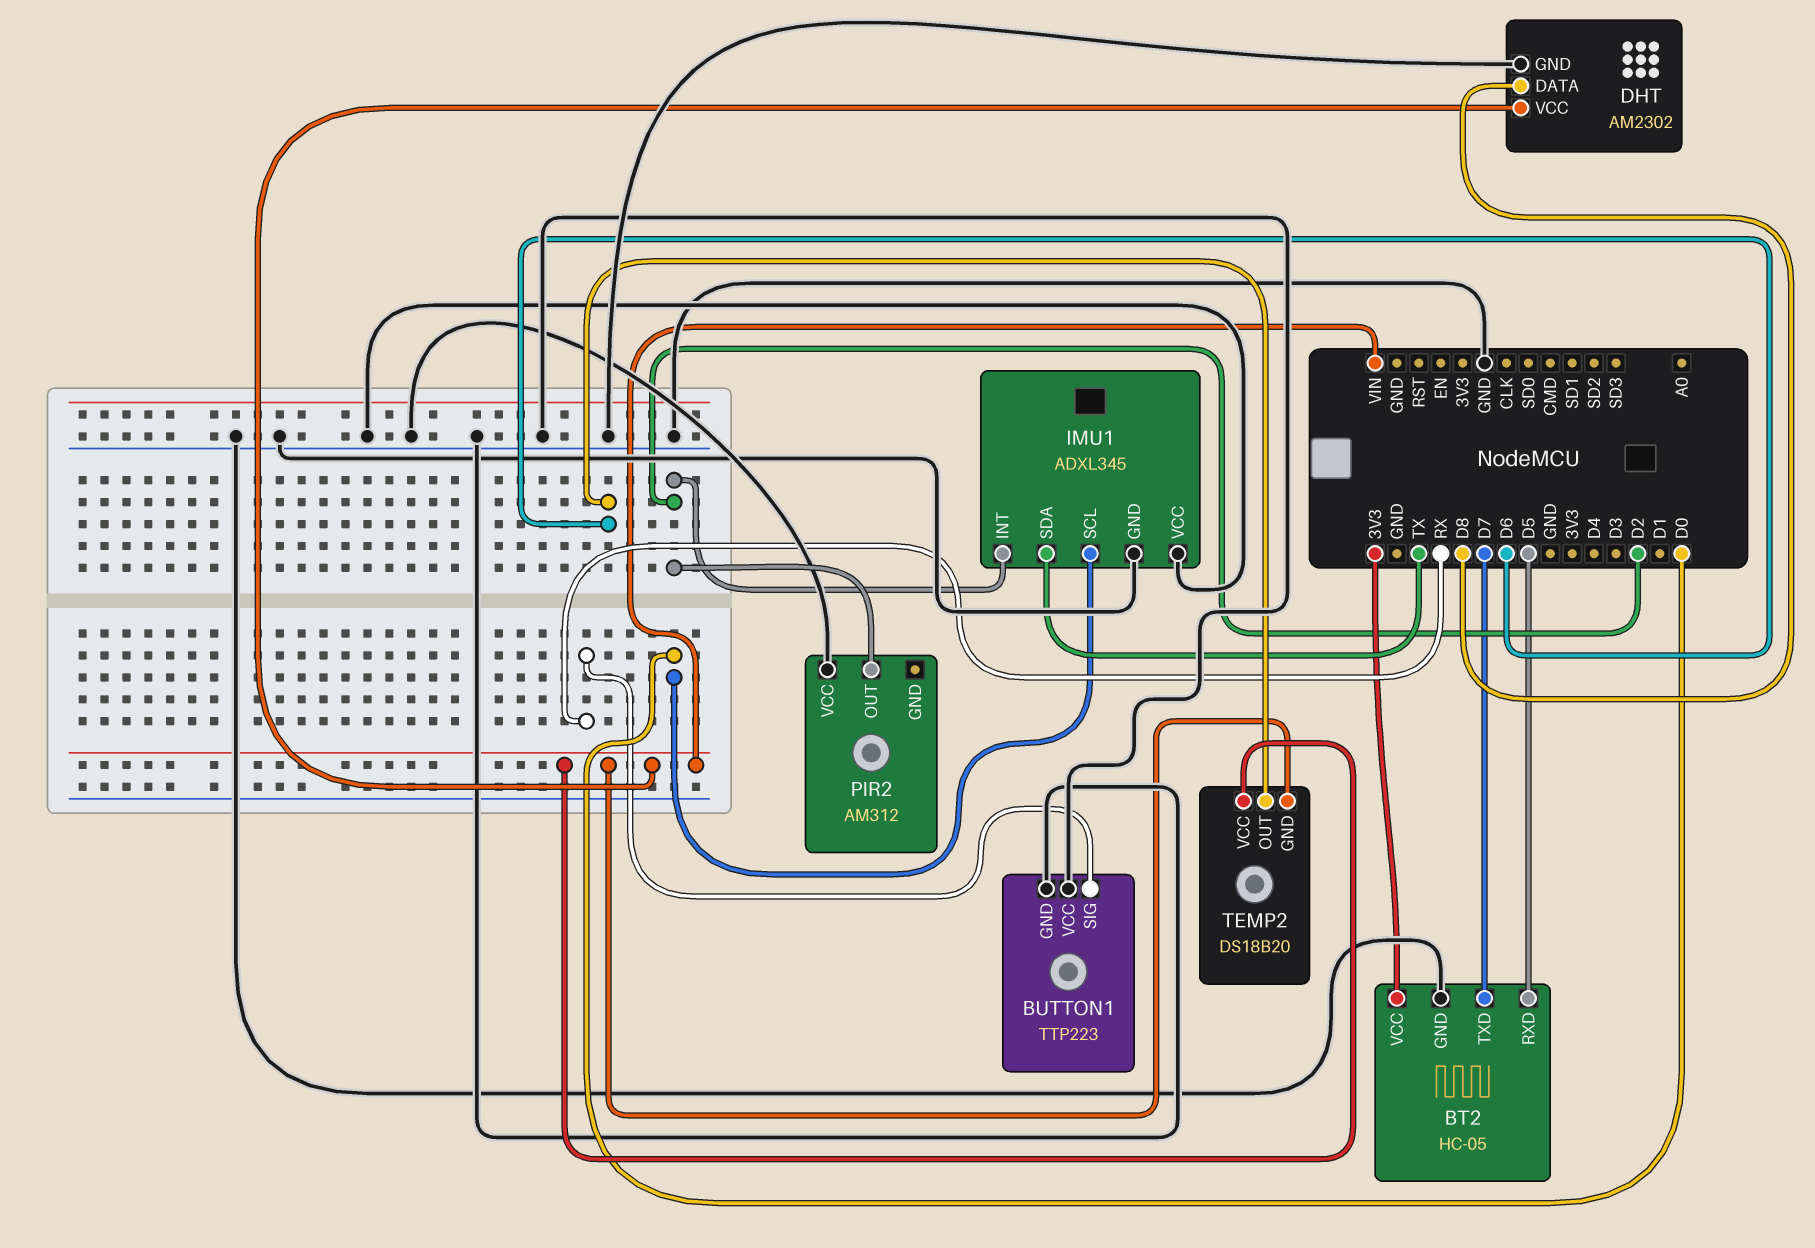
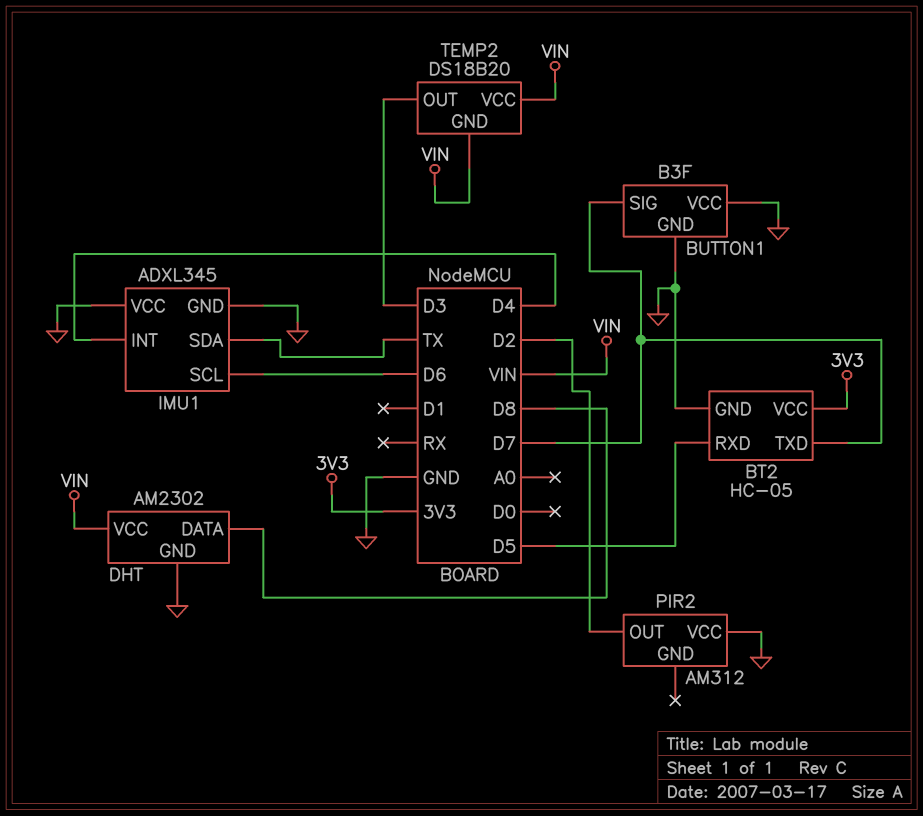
BUTTON1: TTP223 -> B3F
BUTTON1 pin SIG: RX -> D7
IMU1 pin INT: D2 -> D4
IMU1 pin SCL: D0 -> D6
TEMP2 pin OUT: D6 -> D3

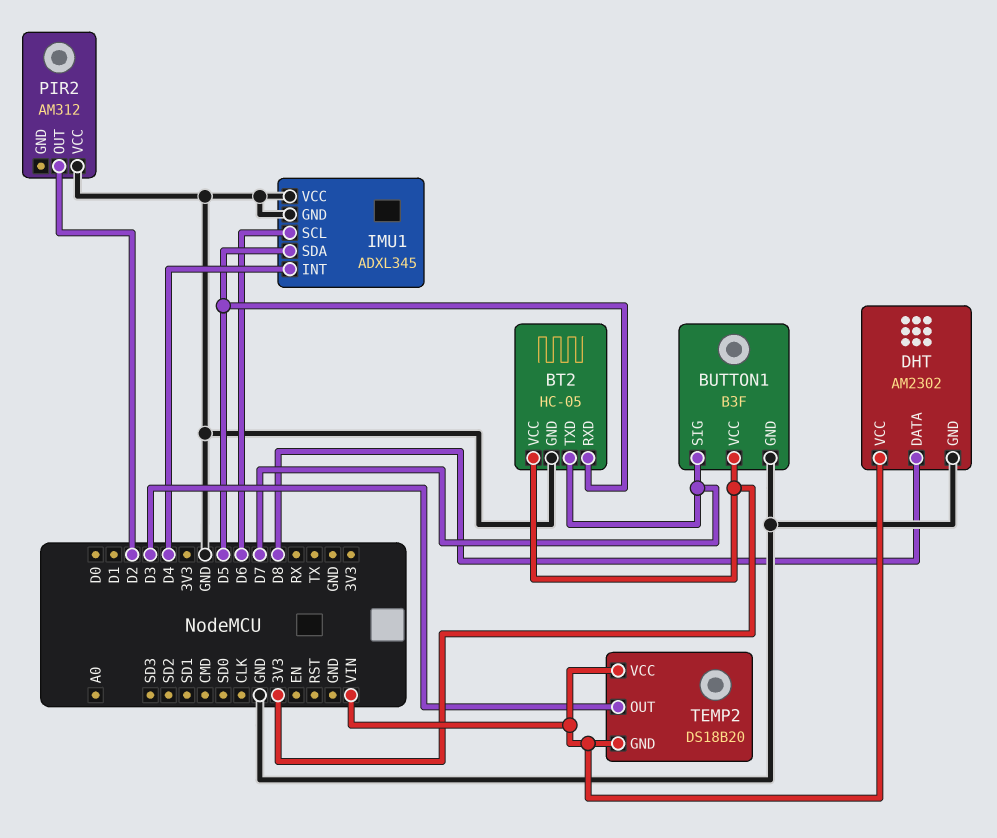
BUTTON1 pin VCC: GND -> 3V3
IMU1 pin SDA: TX -> D5

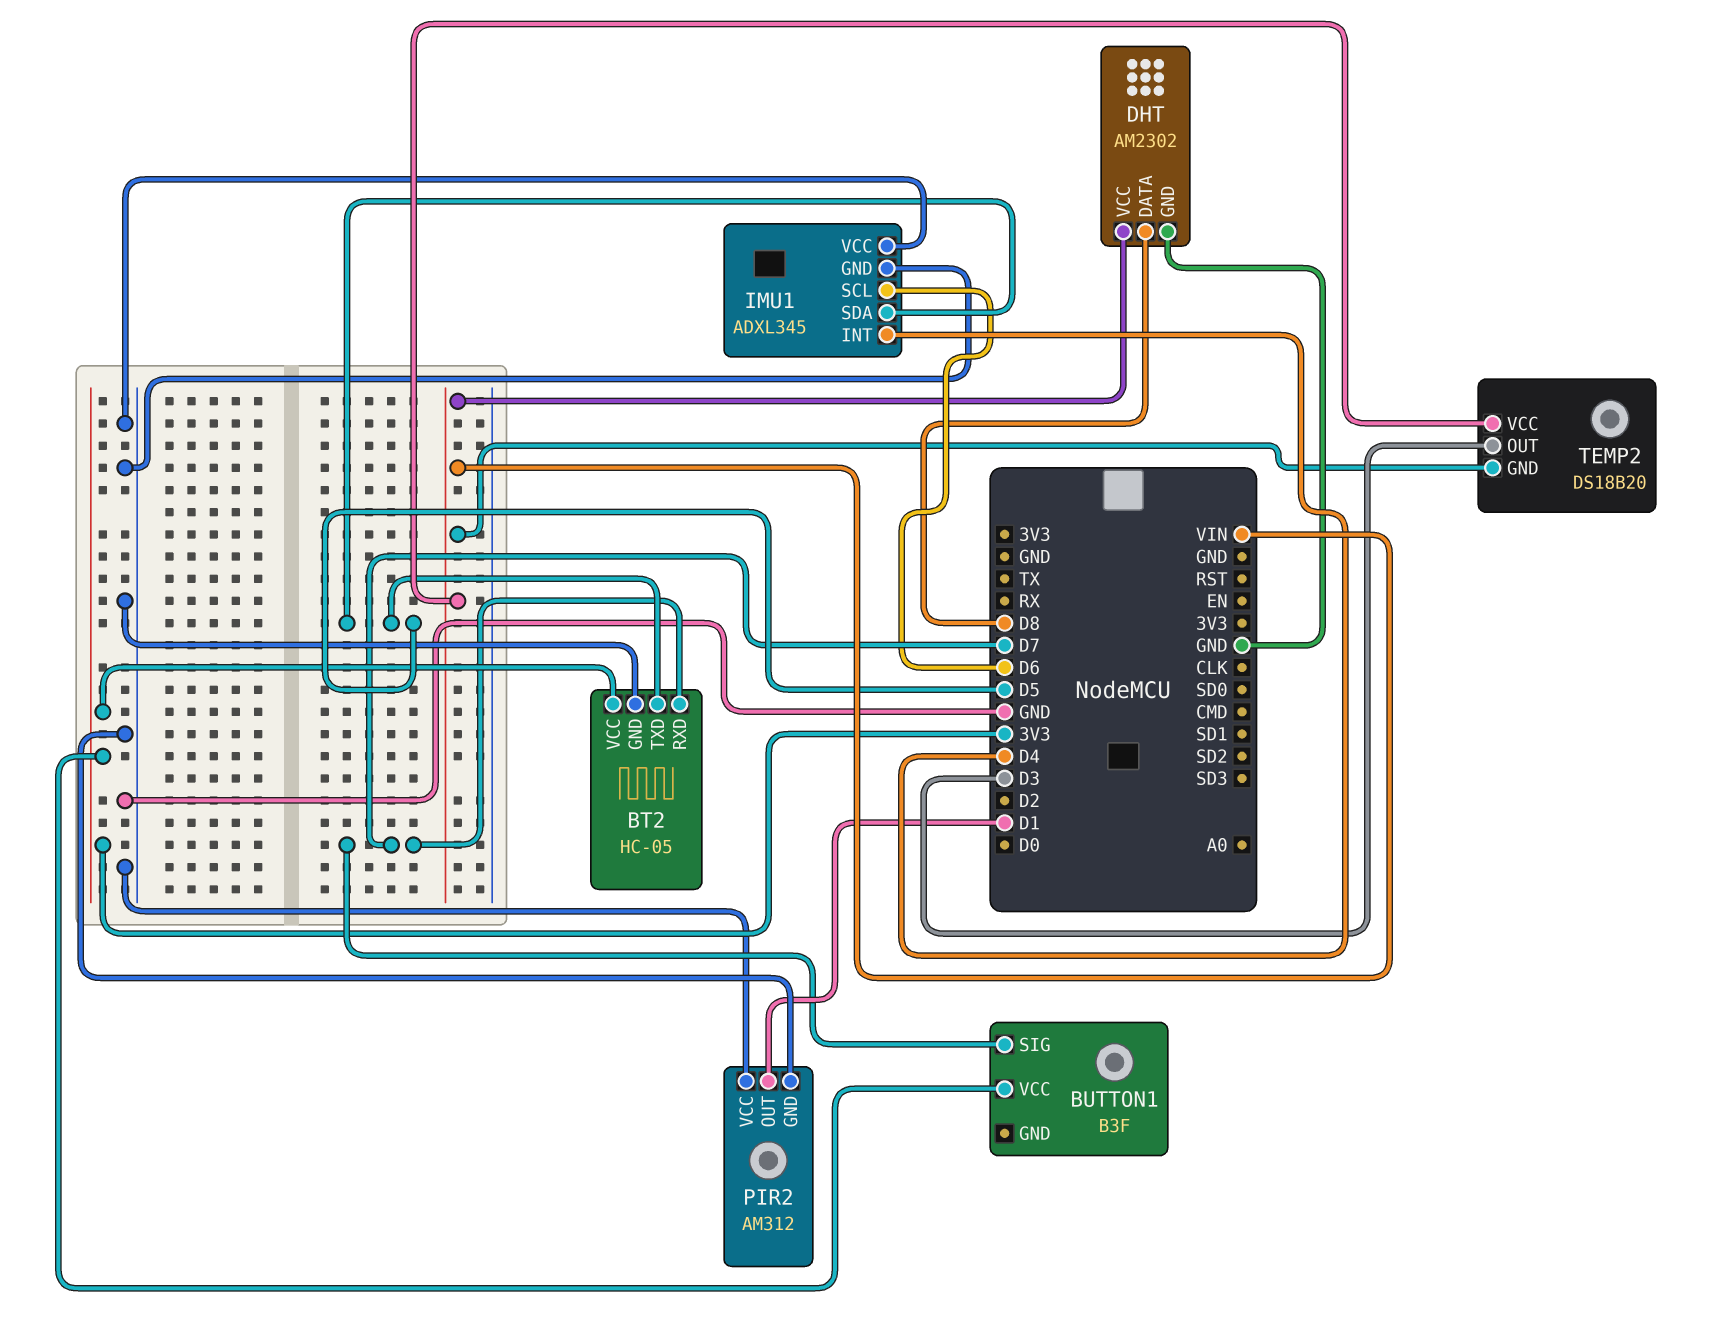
BT2 pin RXD: D5 -> D7
BT2 pin TXD: D7 -> D5
BUTTON1 pin GND: GND -> none
PIR2 pin GND: none -> GND
PIR2 pin OUT: D2 -> D1

